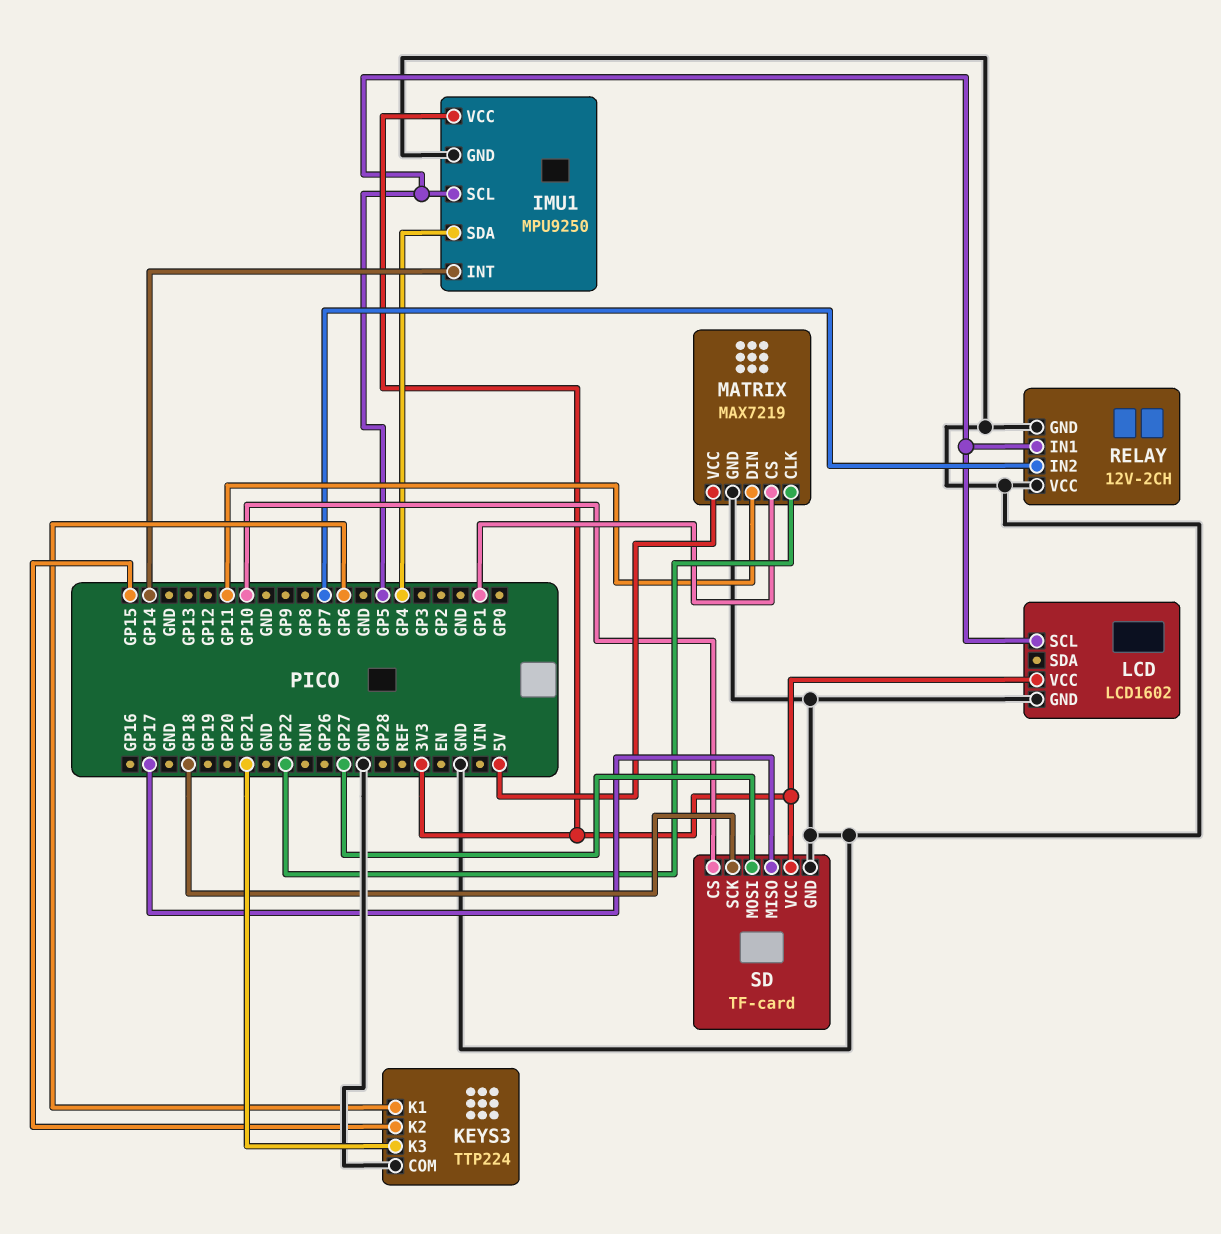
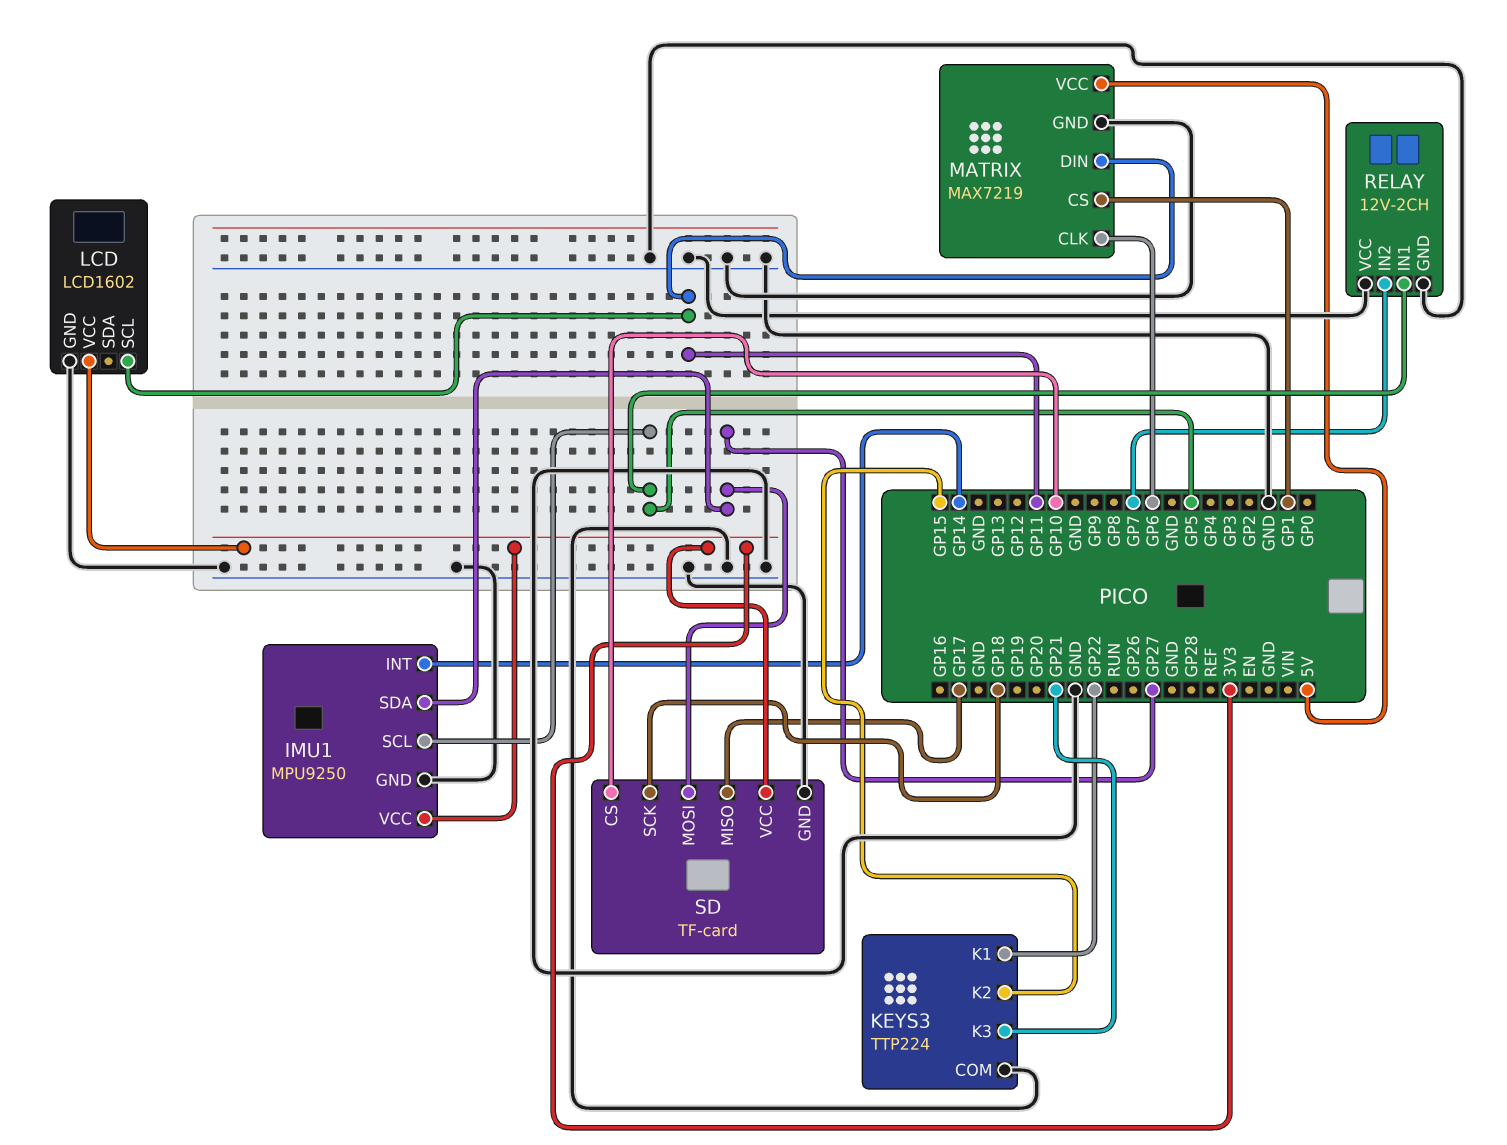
IMU1 pin SDA: GP4 -> GP27
KEYS3 pin K1: GP6 -> GP22
LCD pin SCL: GP5 -> GP11
MATRIX pin CLK: GP22 -> GP6

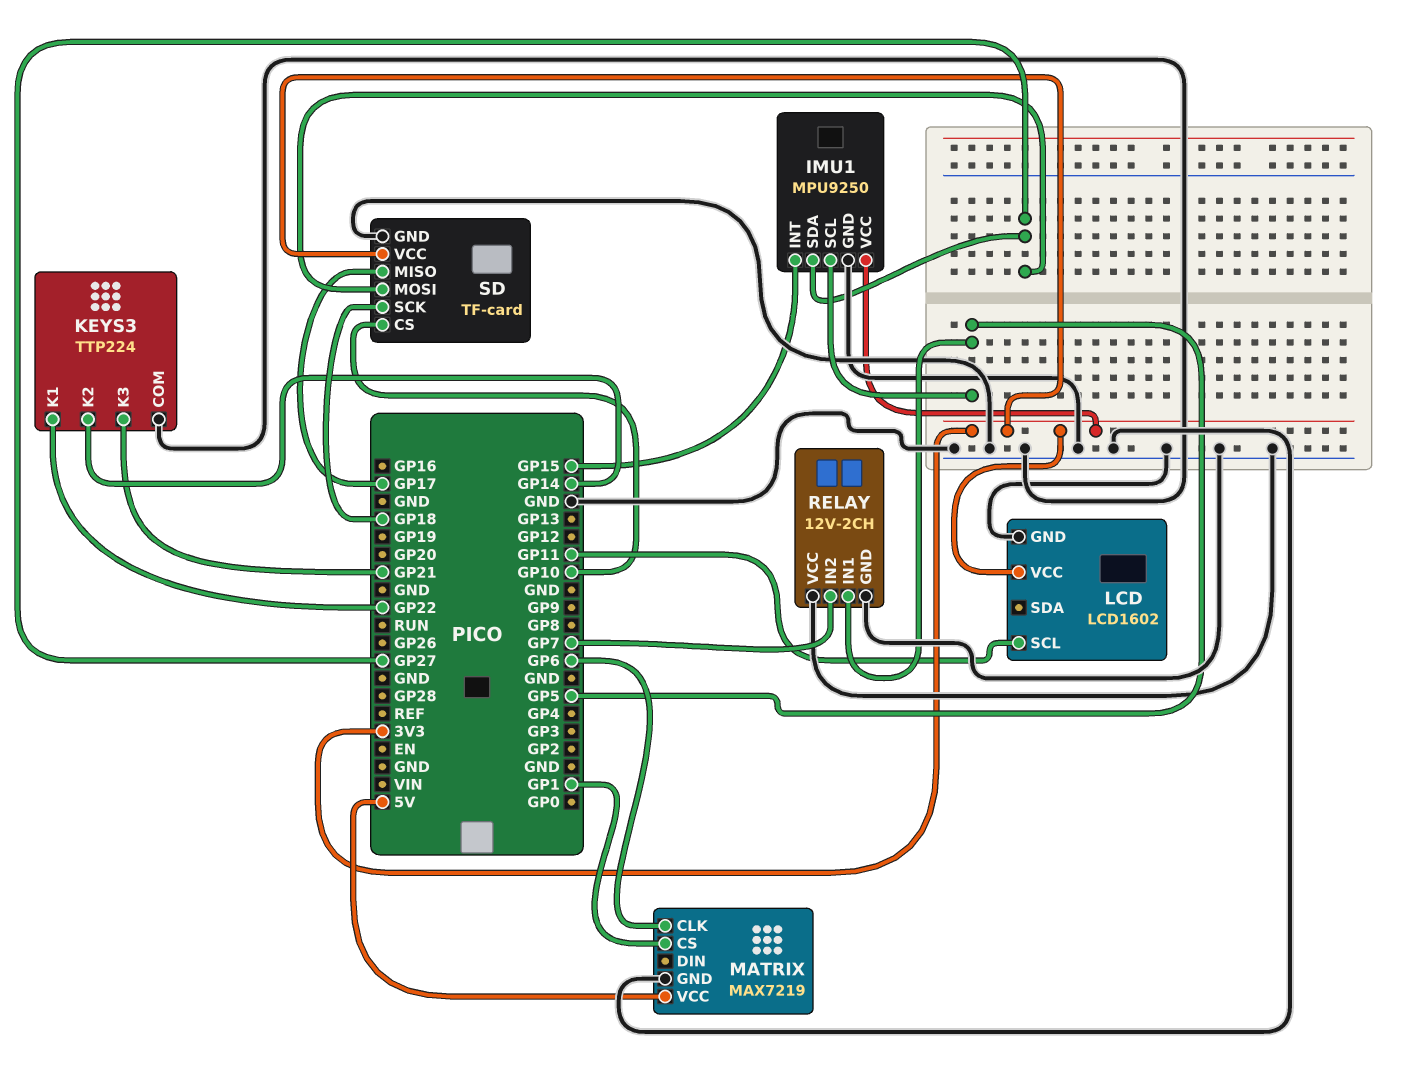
IMU1 pin INT: GP14 -> GP15
KEYS3 pin K2: GP15 -> GP14
MATRIX pin DIN: GP11 -> none

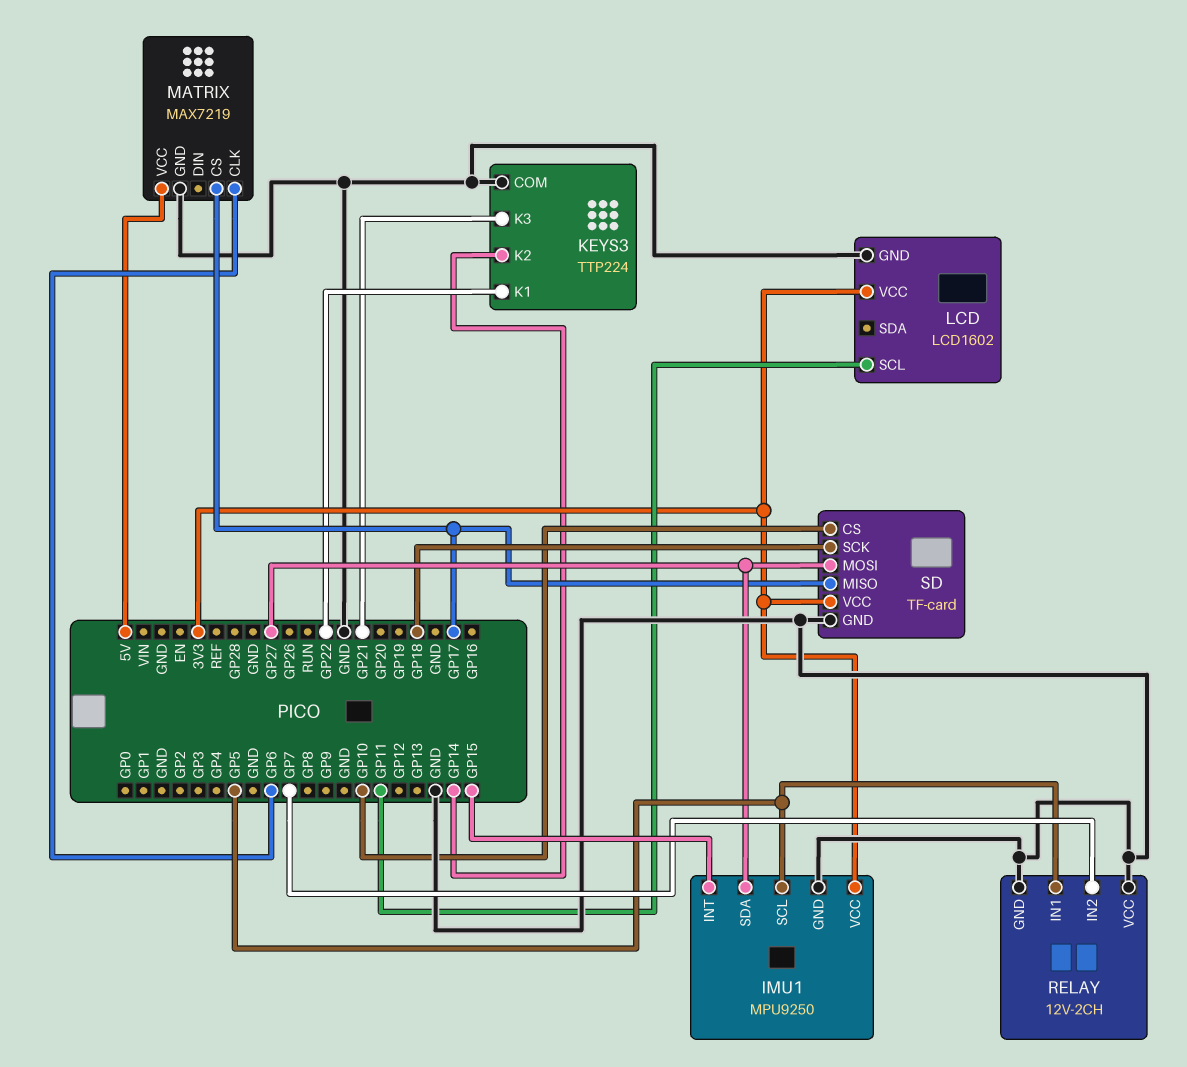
MATRIX pin CS: GP1 -> GP17

